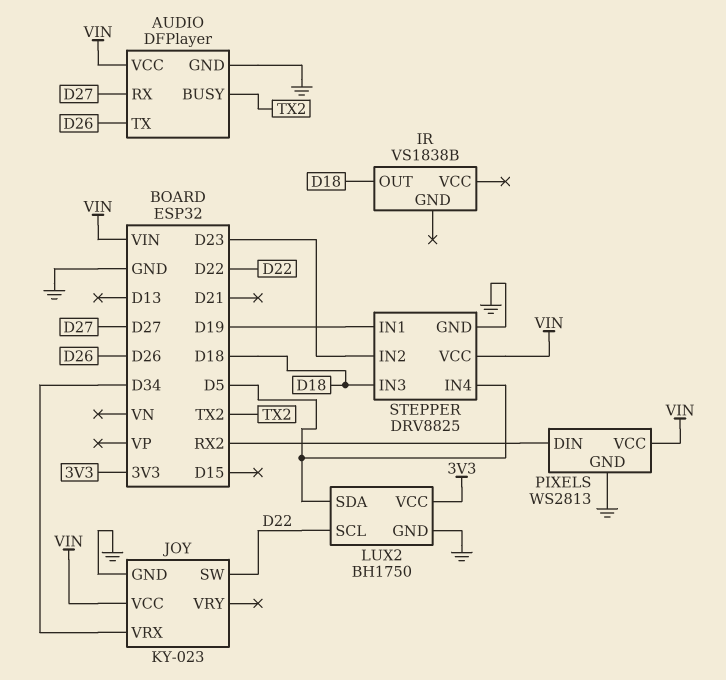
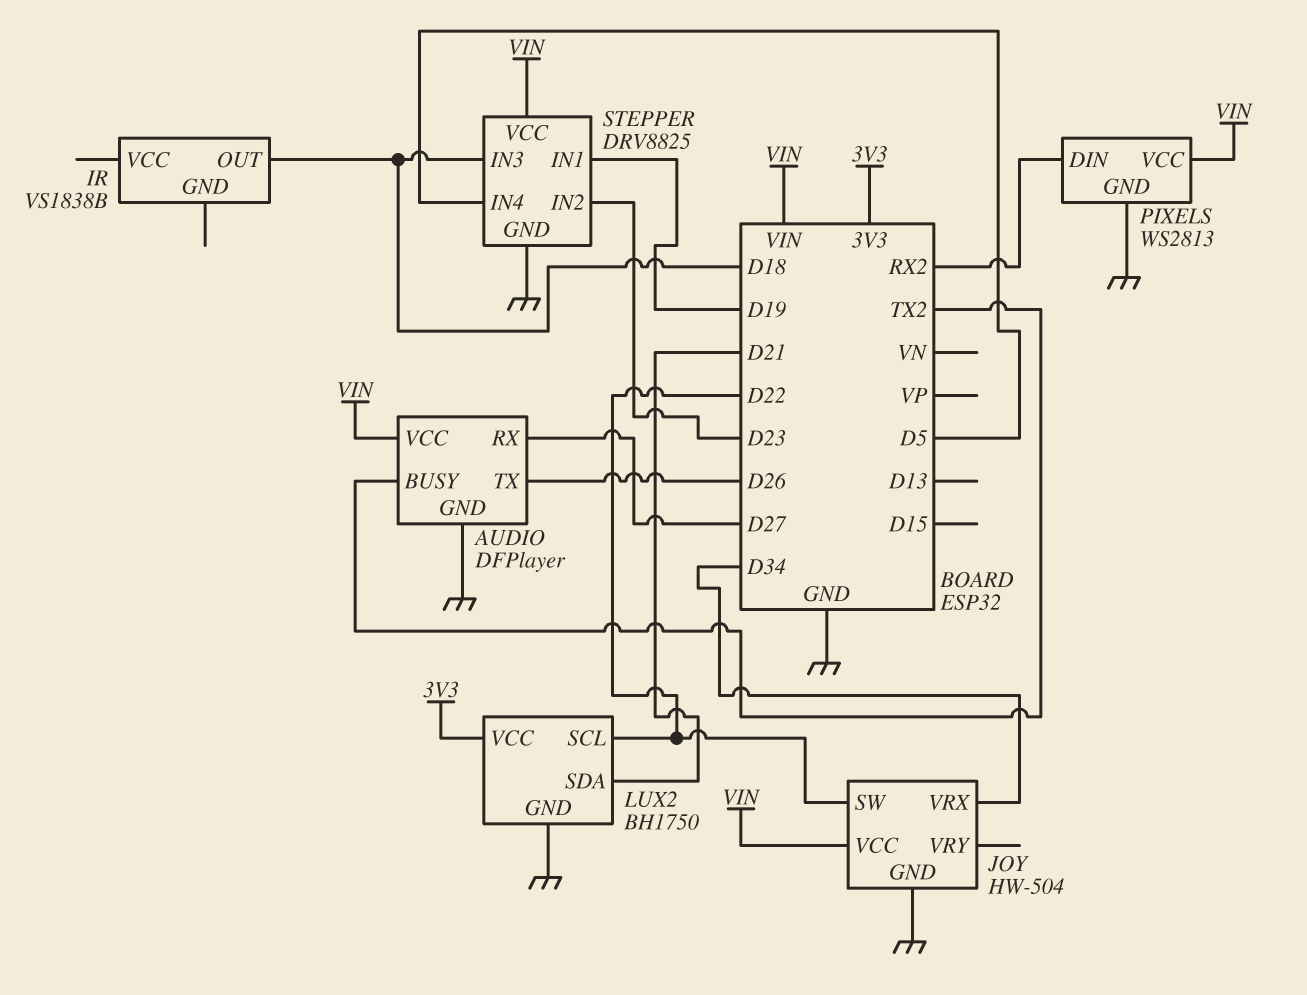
JOY: KY-023 -> HW-504
LUX2 pin SDA: D5 -> D21

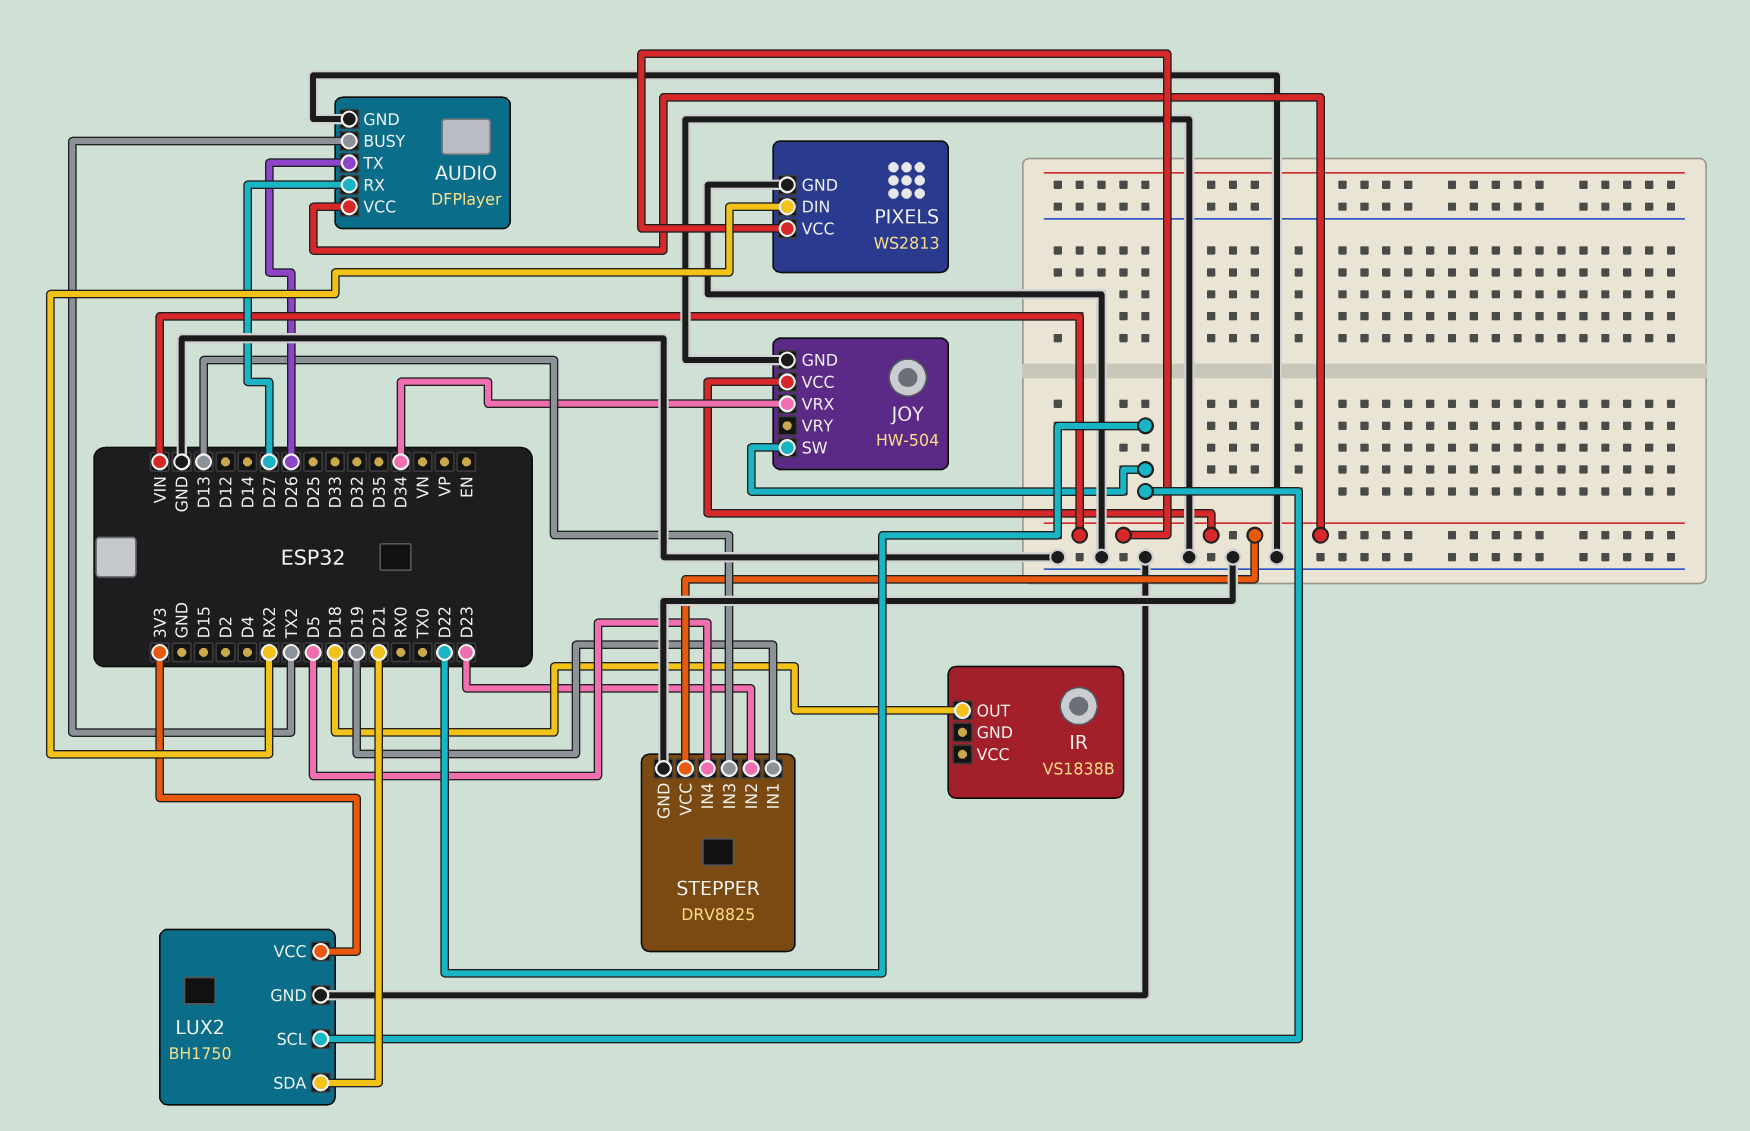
STEPPER pin IN3: D18 -> D13

